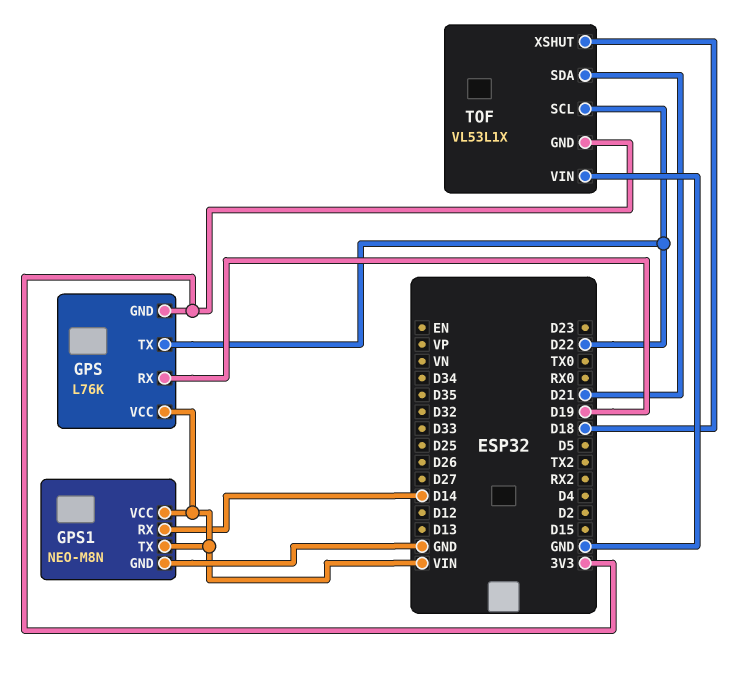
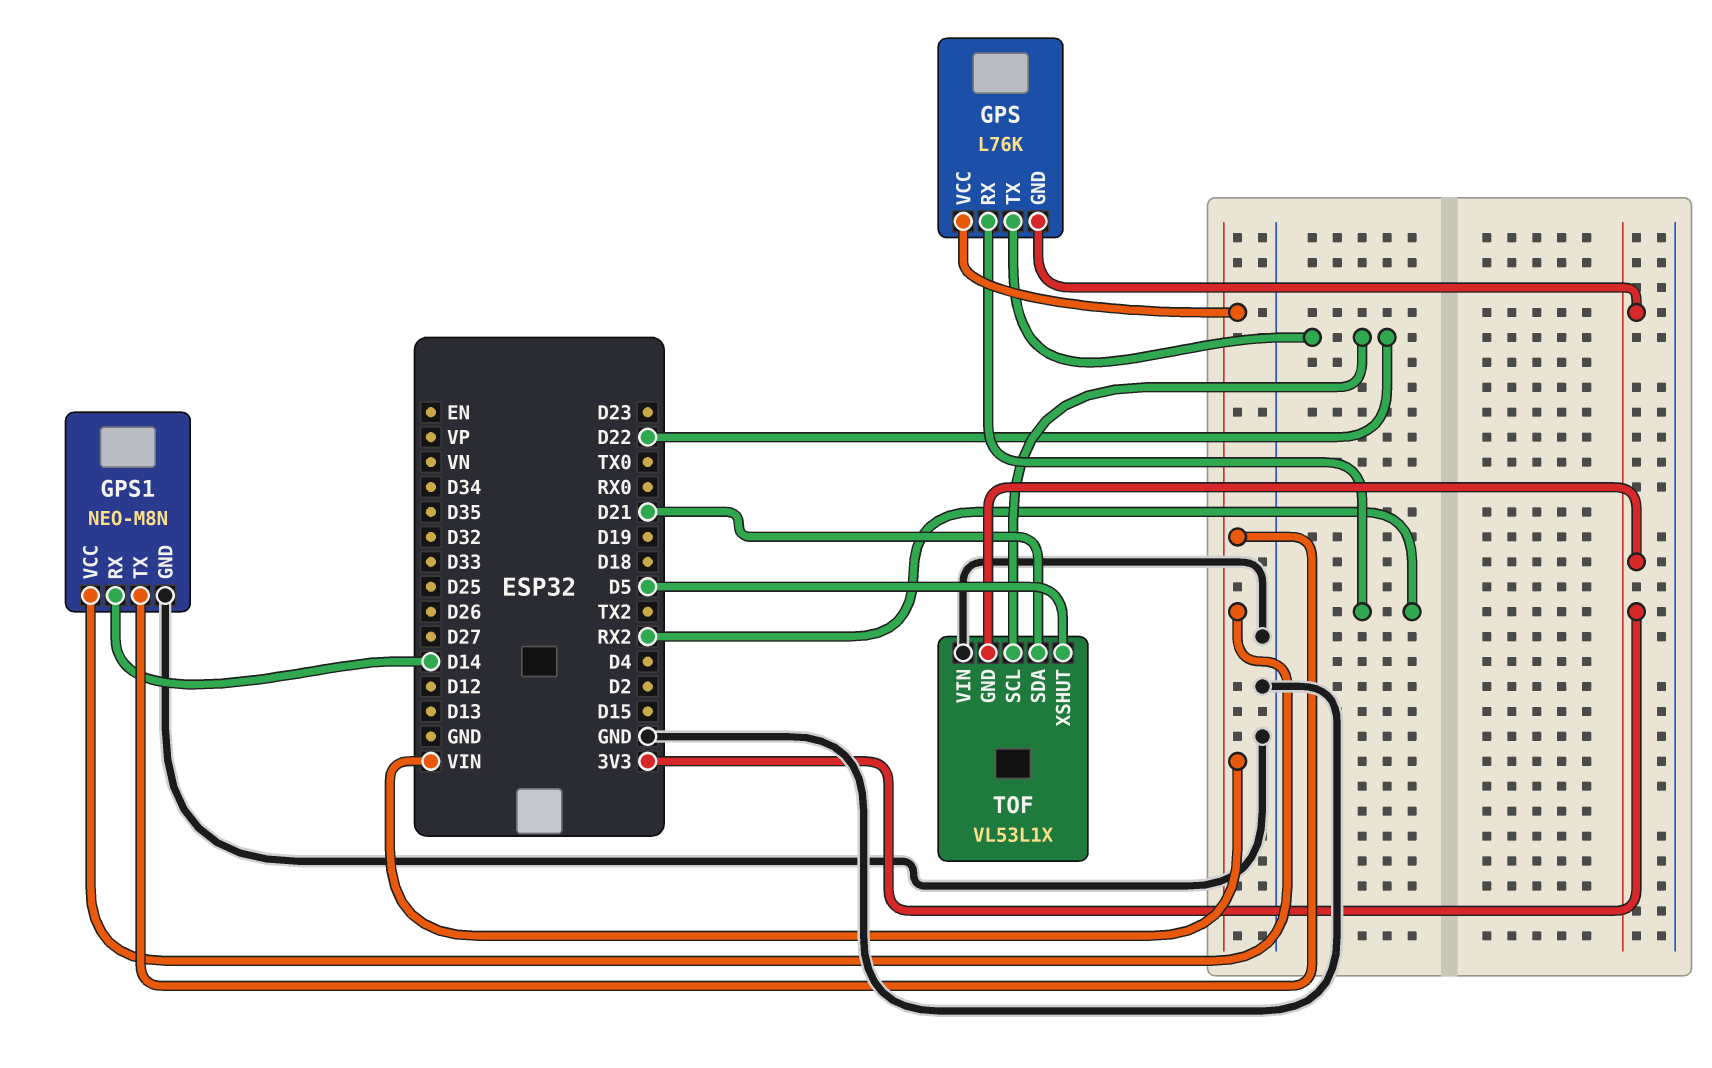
GPS pin RX: D19 -> RX2
TOF pin XSHUT: D18 -> D5

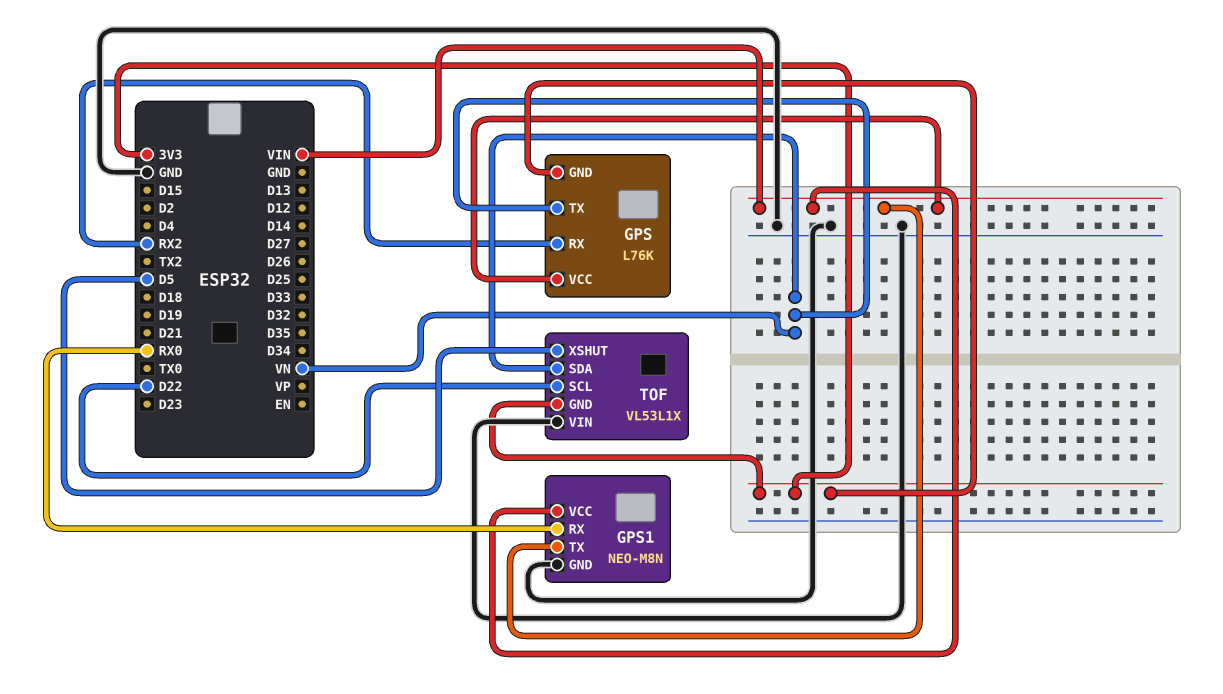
GPS pin TX: D22 -> VN
GPS1 pin RX: D14 -> RX0
TOF pin SDA: D21 -> VN

